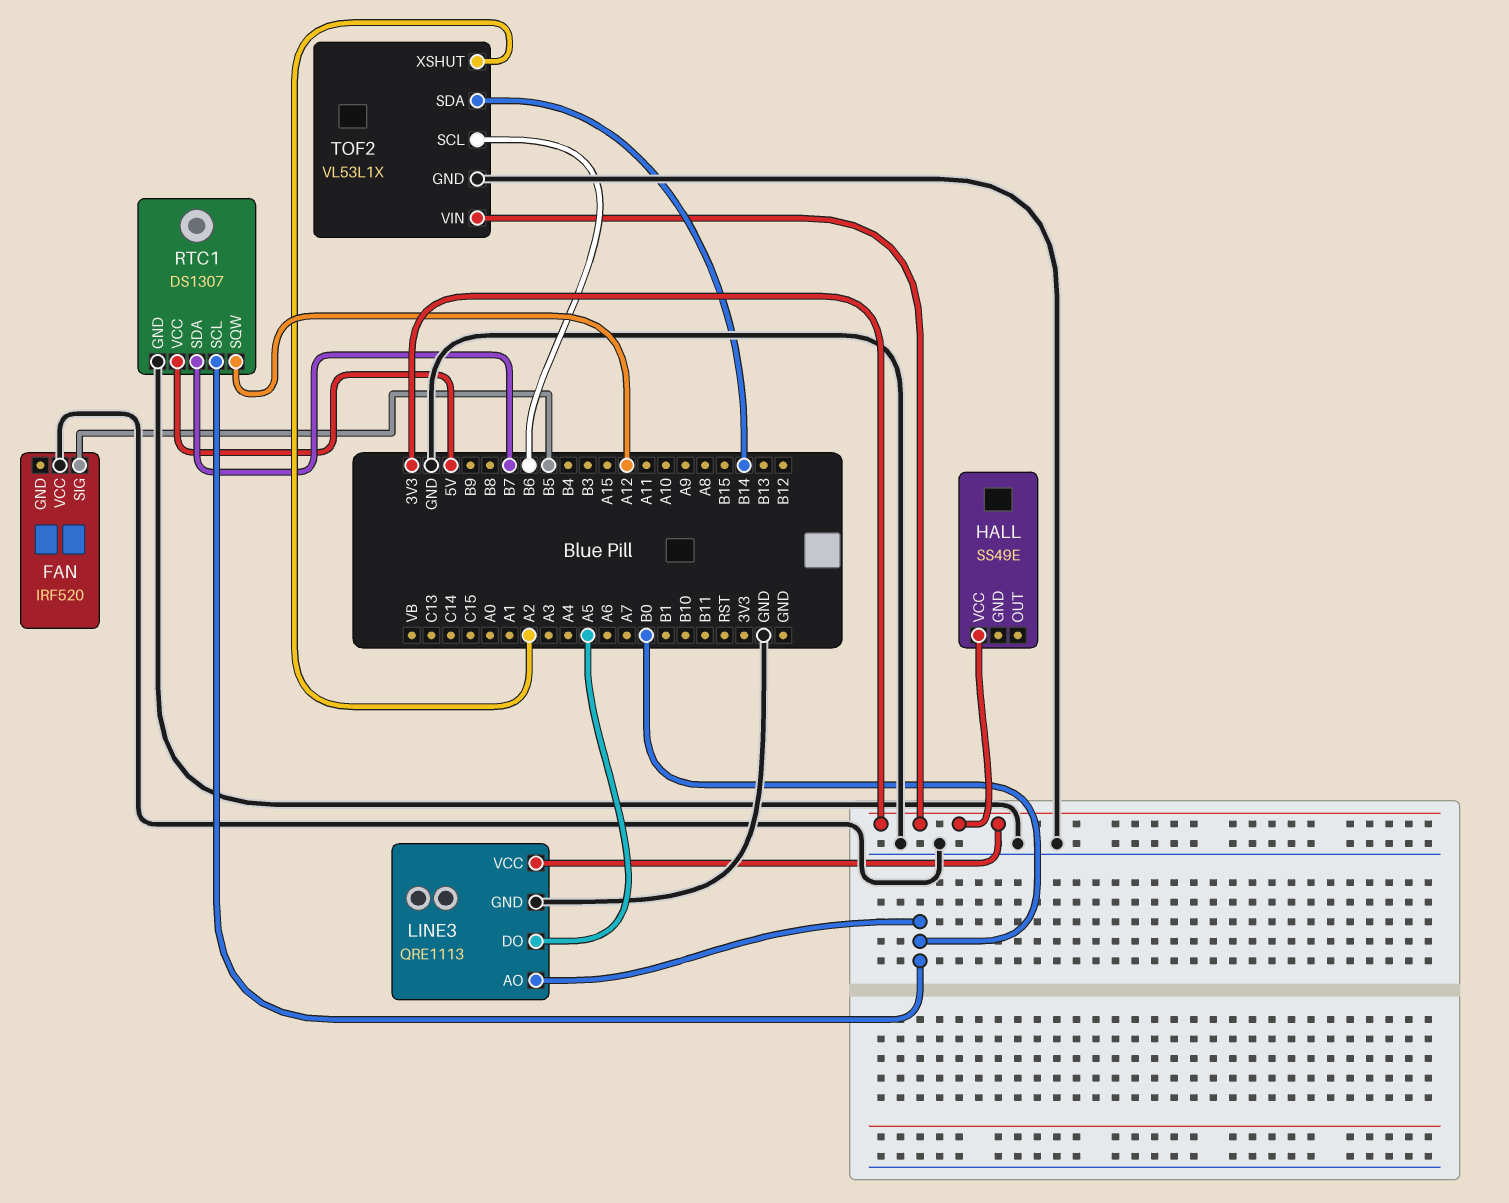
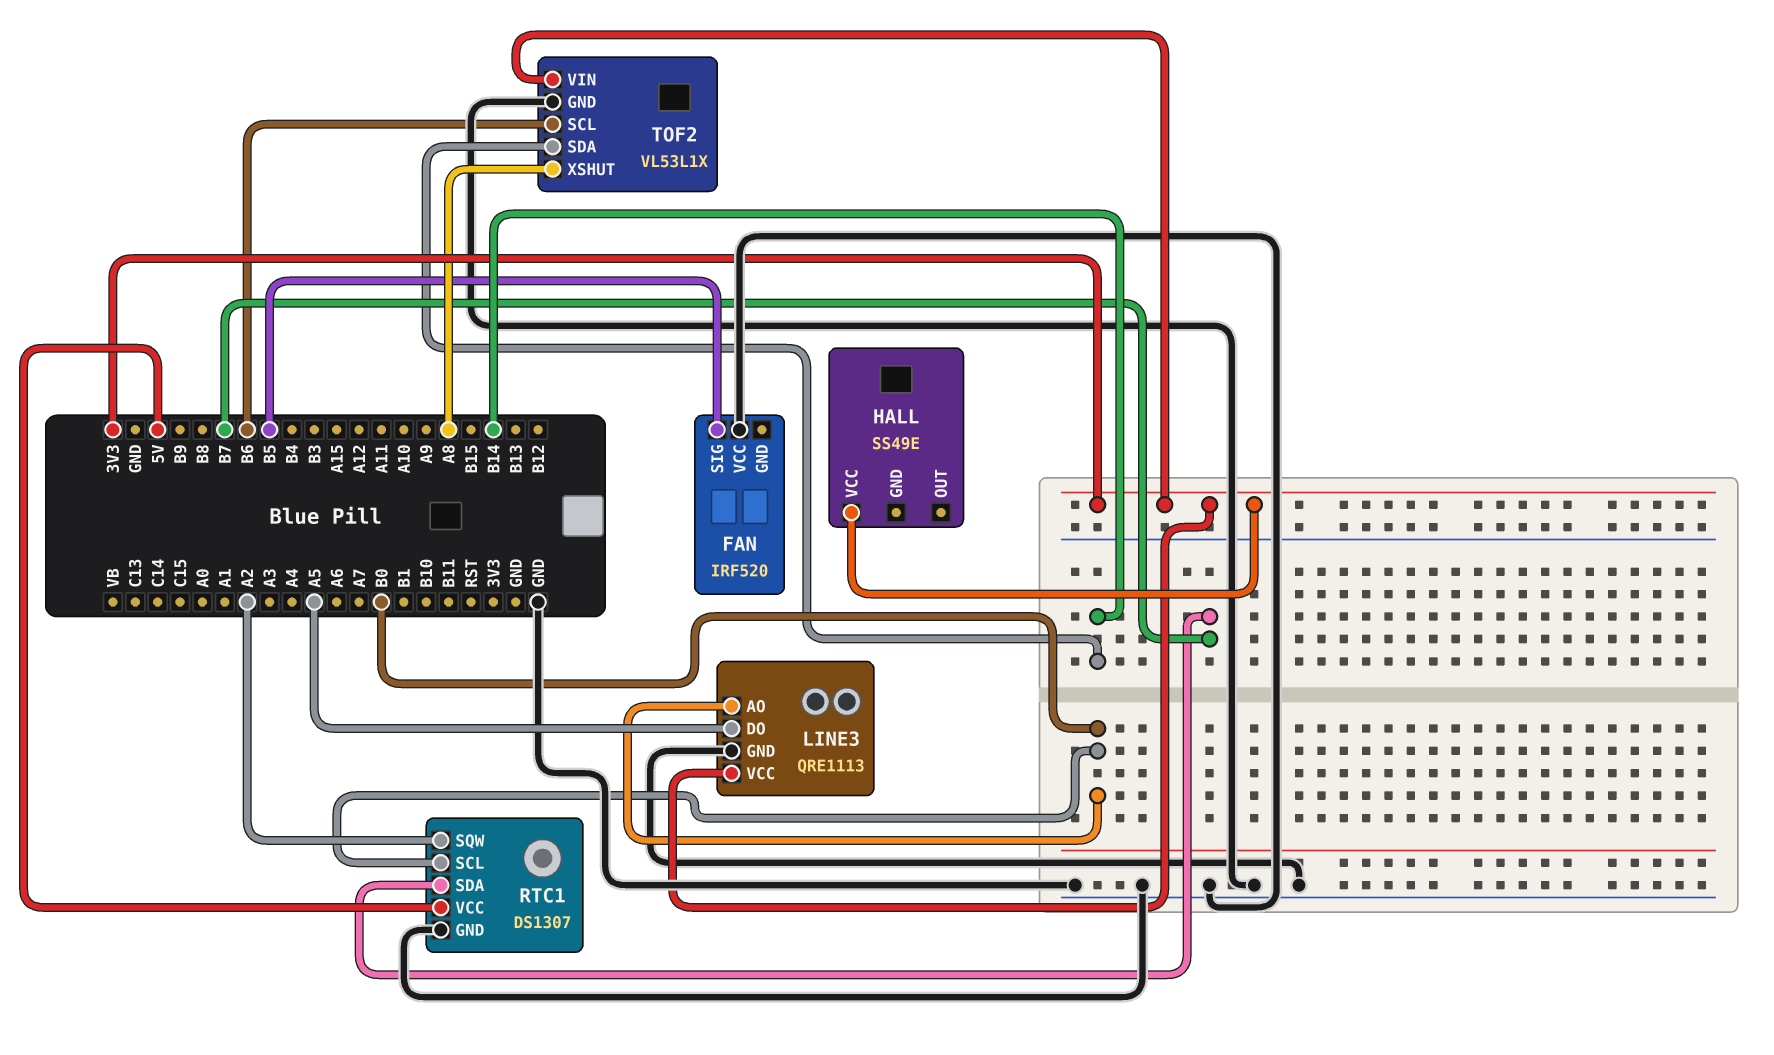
RTC1 pin SQW: A12 -> A2
TOF2 pin XSHUT: A2 -> A8

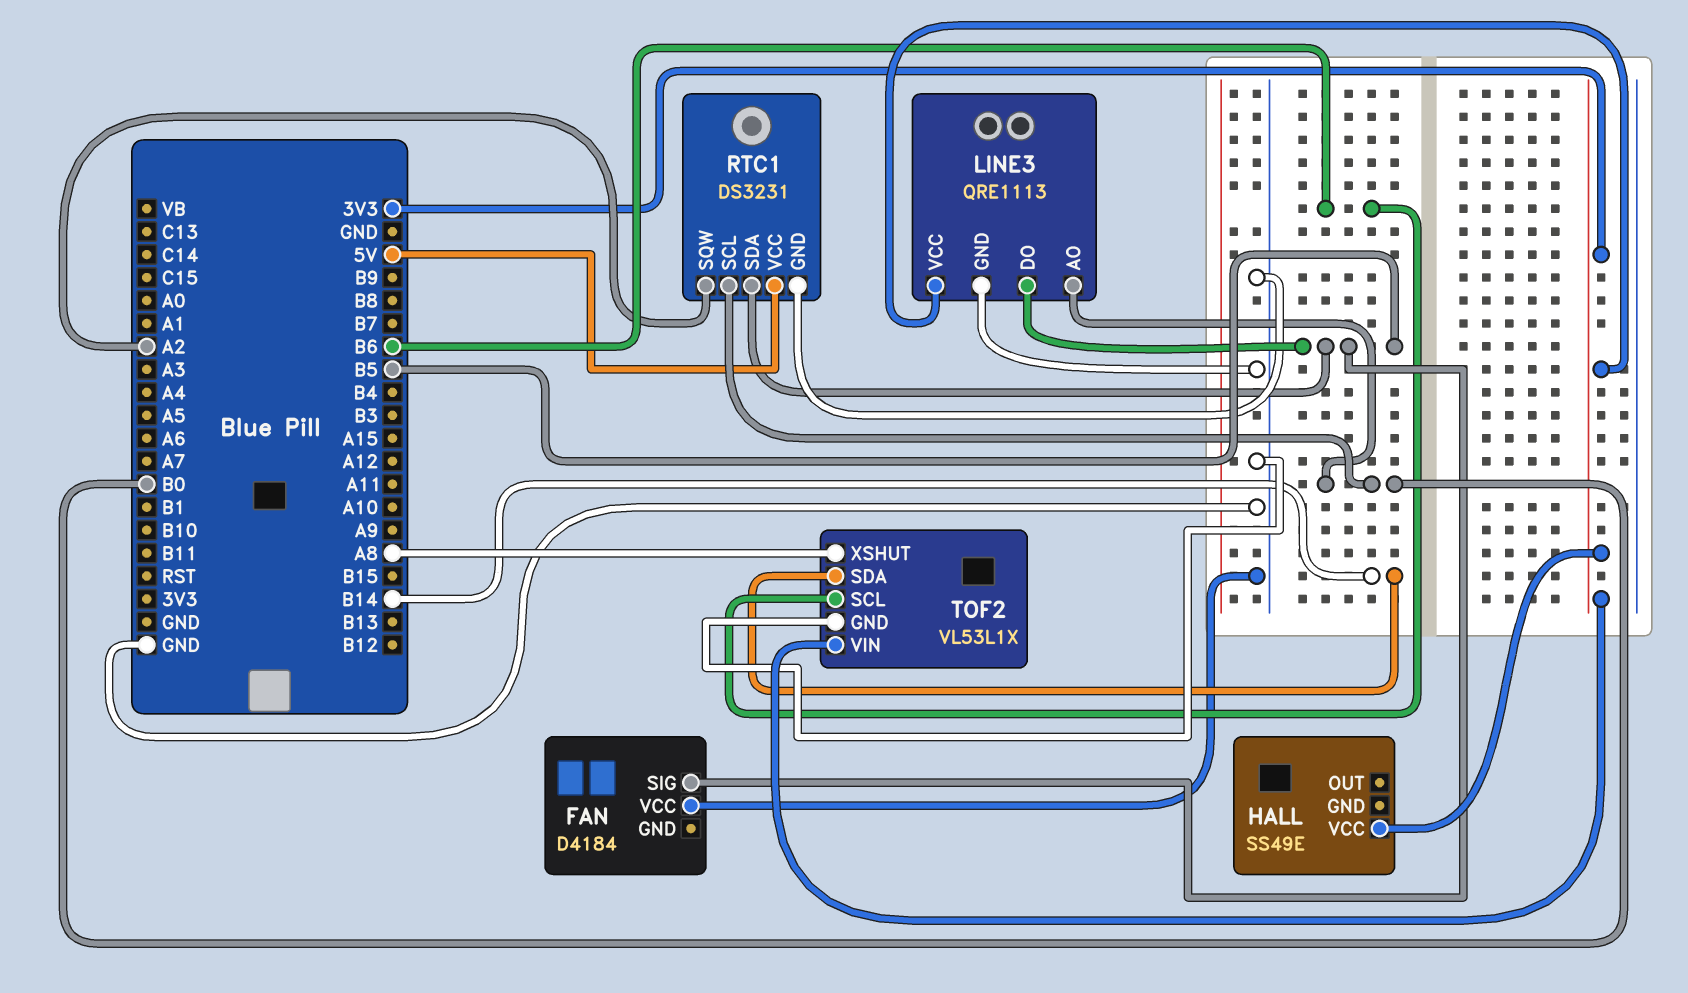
FAN: IRF520 -> D4184
LINE3 pin DO: A5 -> B5
RTC1: DS1307 -> DS3231
RTC1 pin SDA: B7 -> B5

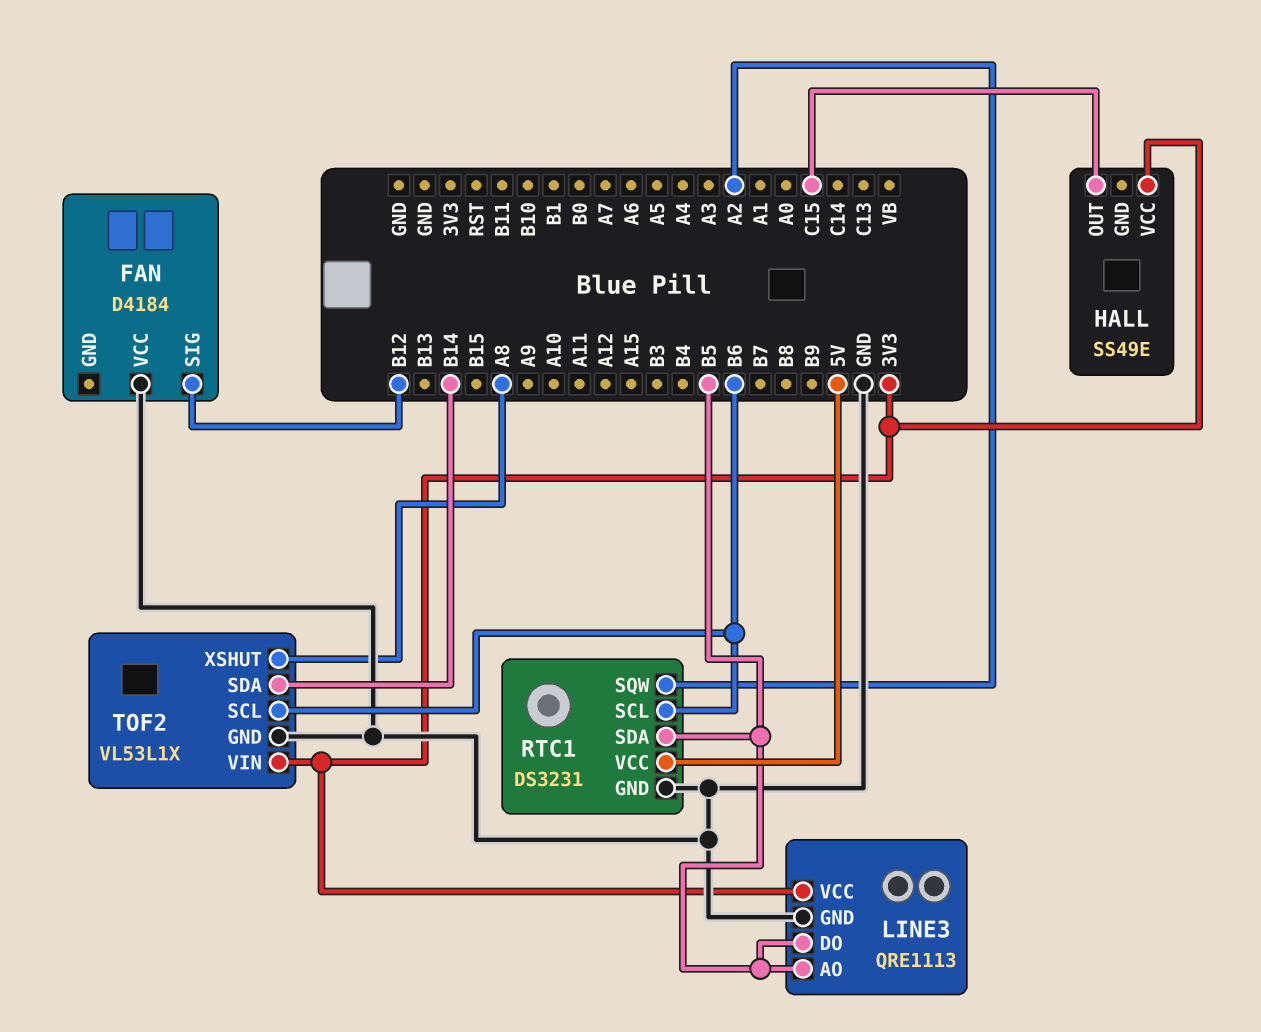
FAN pin SIG: B5 -> B12
HALL pin OUT: none -> C15
LINE3 pin AO: B0 -> B5
RTC1 pin SCL: B0 -> B6

